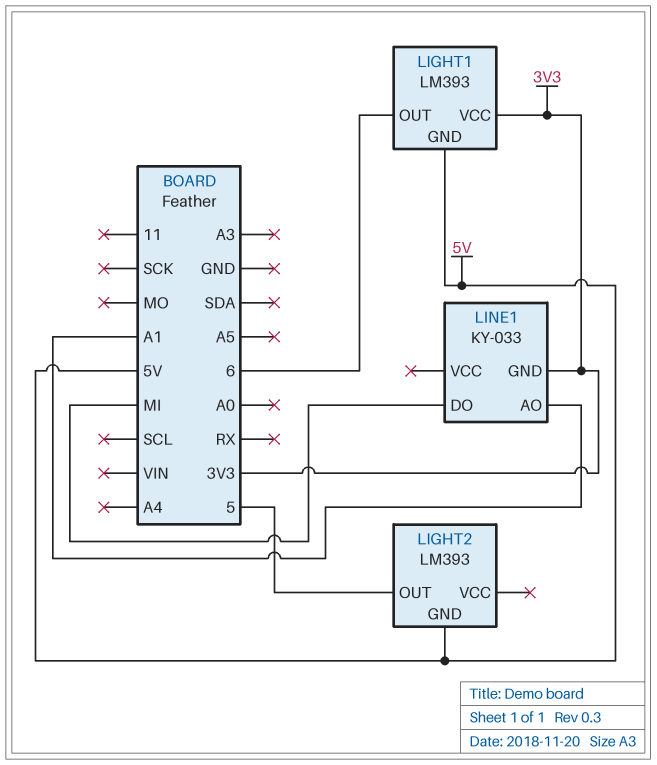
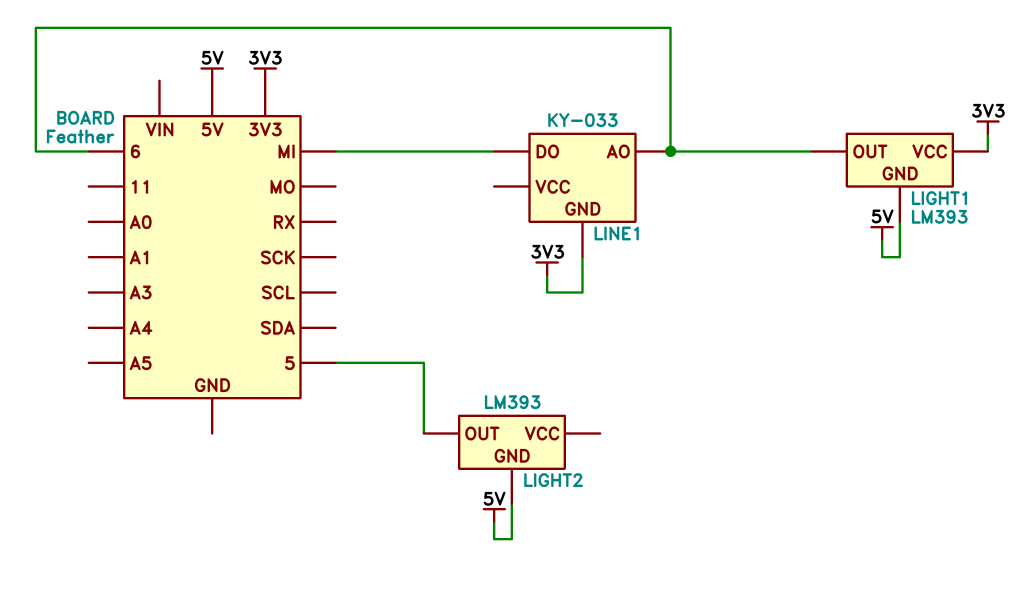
LINE1 pin AO: A1 -> 6

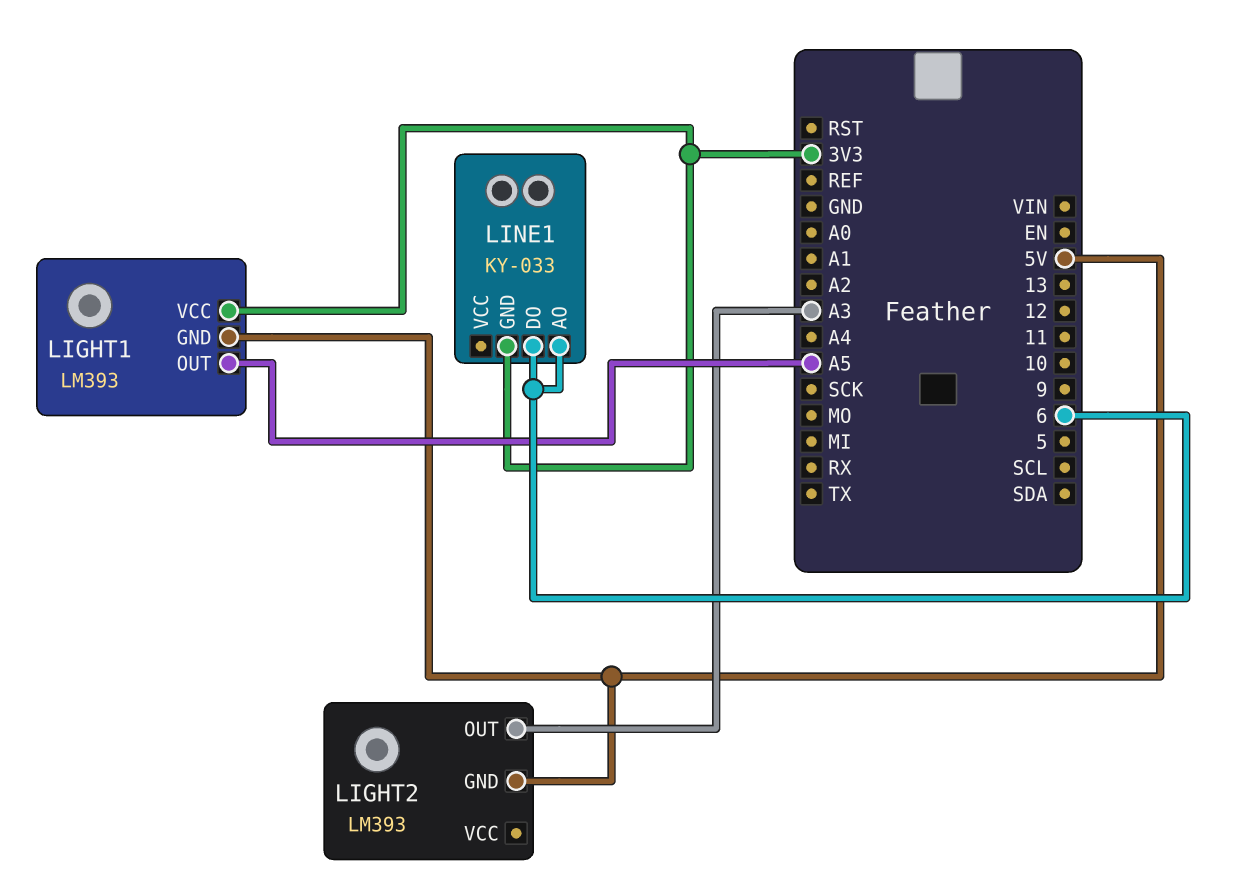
LIGHT1 pin OUT: 6 -> A5
LIGHT2 pin OUT: 5 -> A3
LINE1 pin DO: MI -> 6

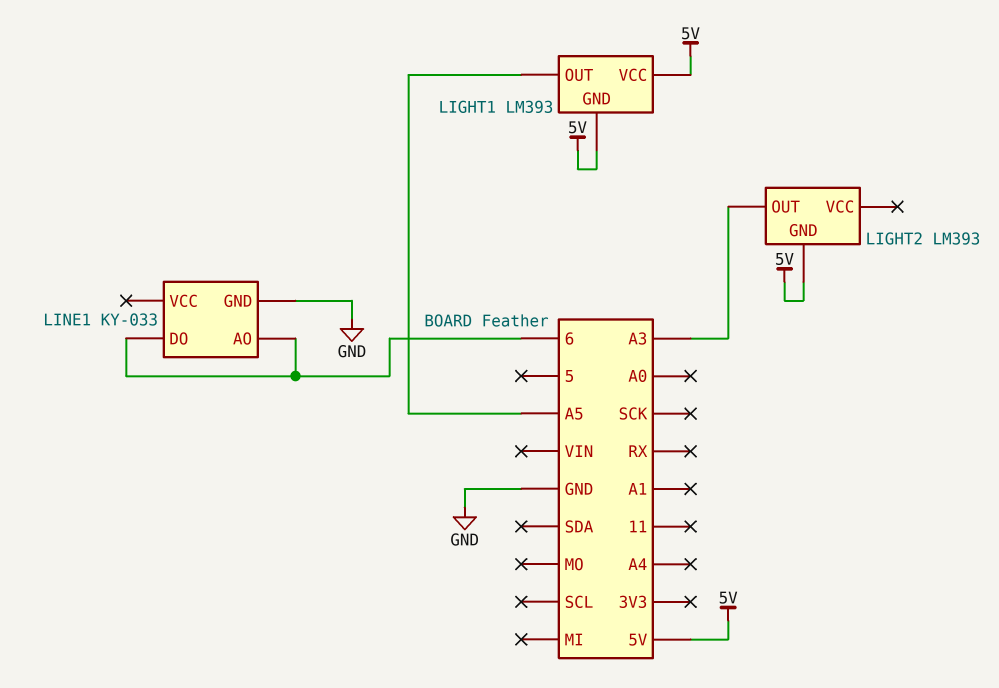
LIGHT1 pin VCC: 3V3 -> 5V
LINE1 pin GND: 3V3 -> GND

